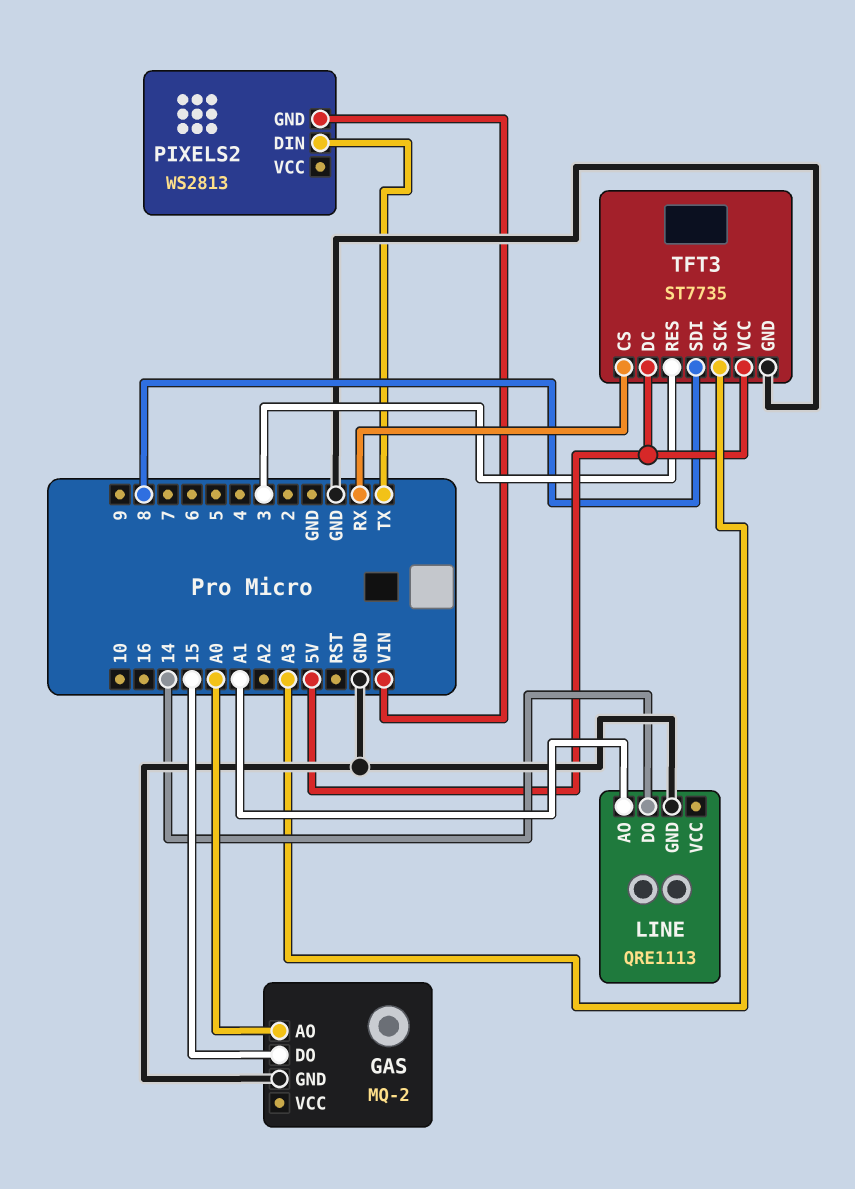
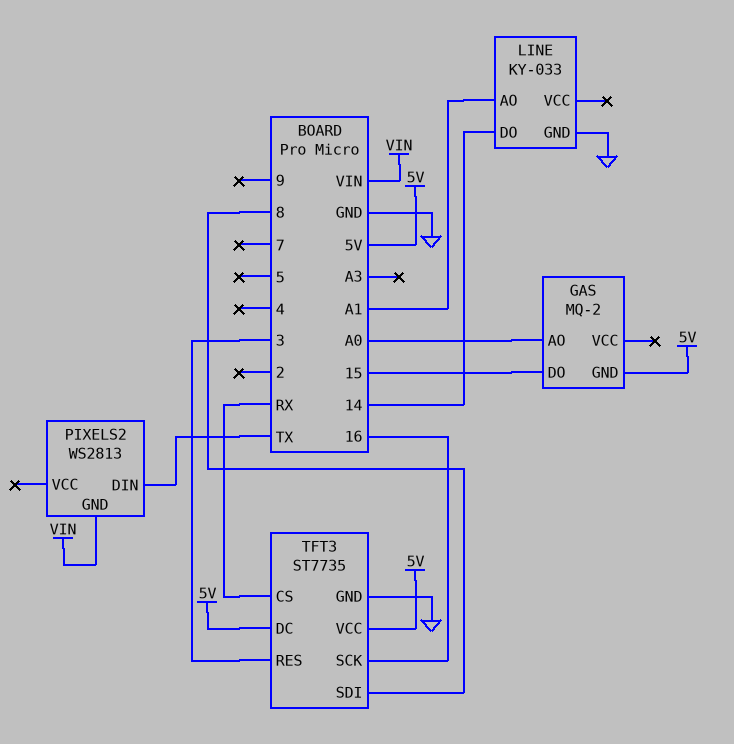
GAS pin GND: GND -> 5V
LINE: QRE1113 -> KY-033
TFT3 pin SCK: A3 -> 16

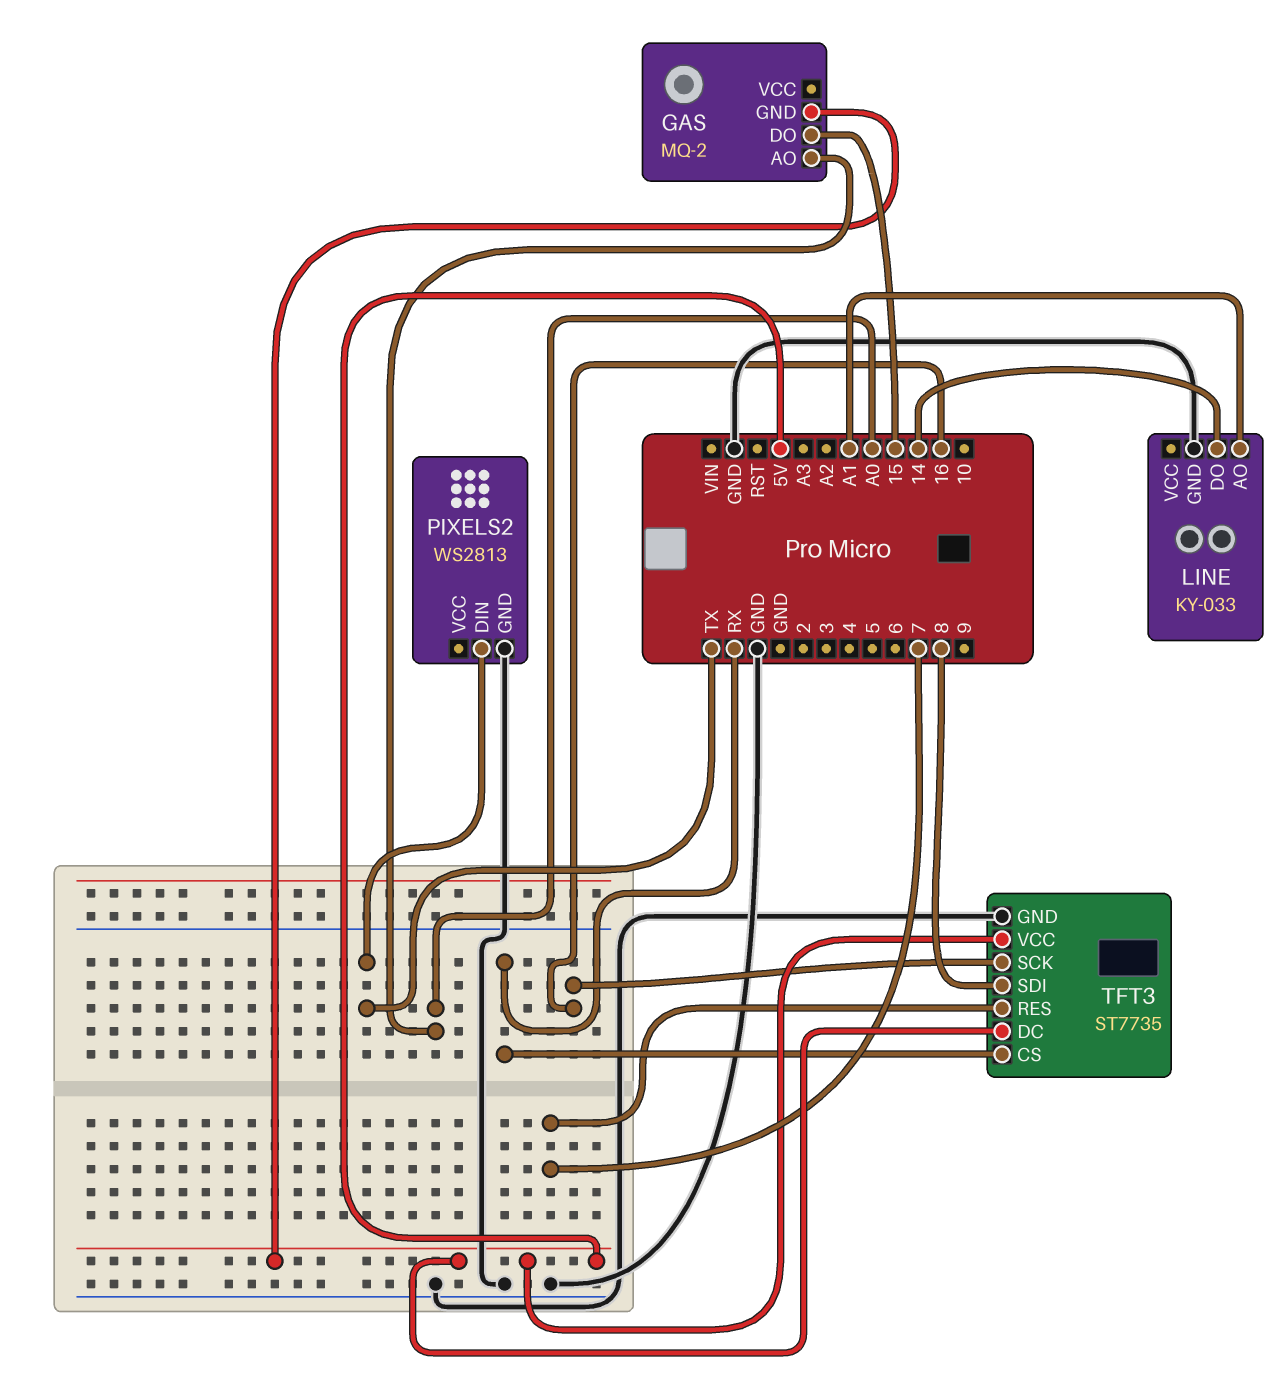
PIXELS2 pin GND: VIN -> GND
TFT3 pin RES: 3 -> 7

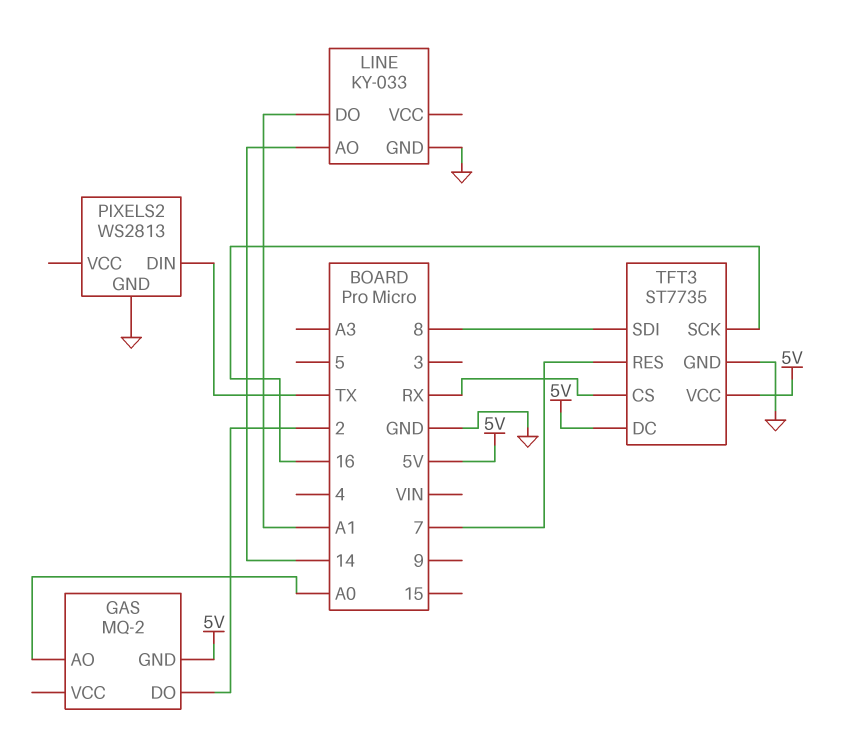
GAS pin DO: 15 -> 2
LINE pin AO: A1 -> 14
LINE pin DO: 14 -> A1

